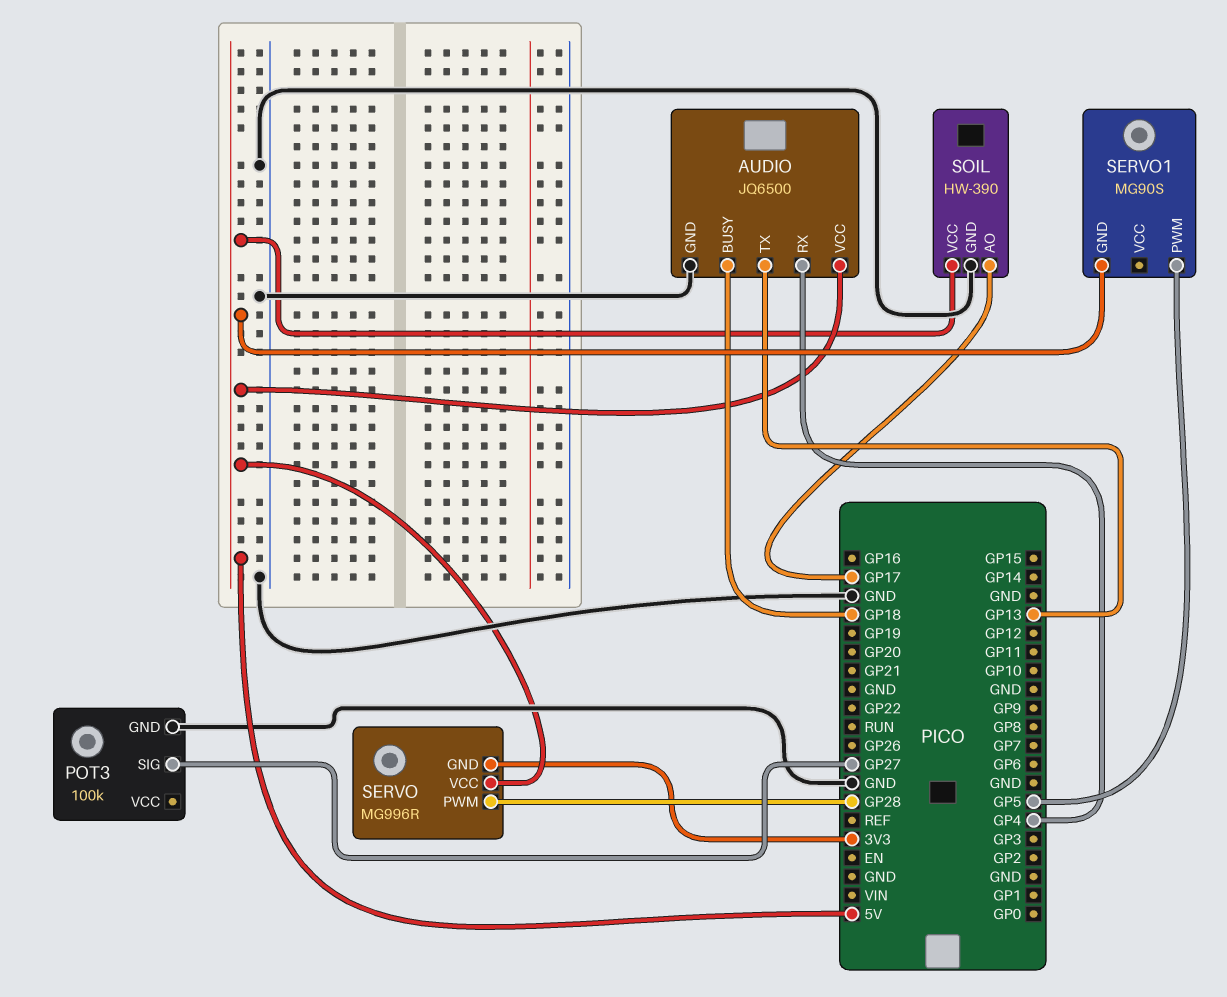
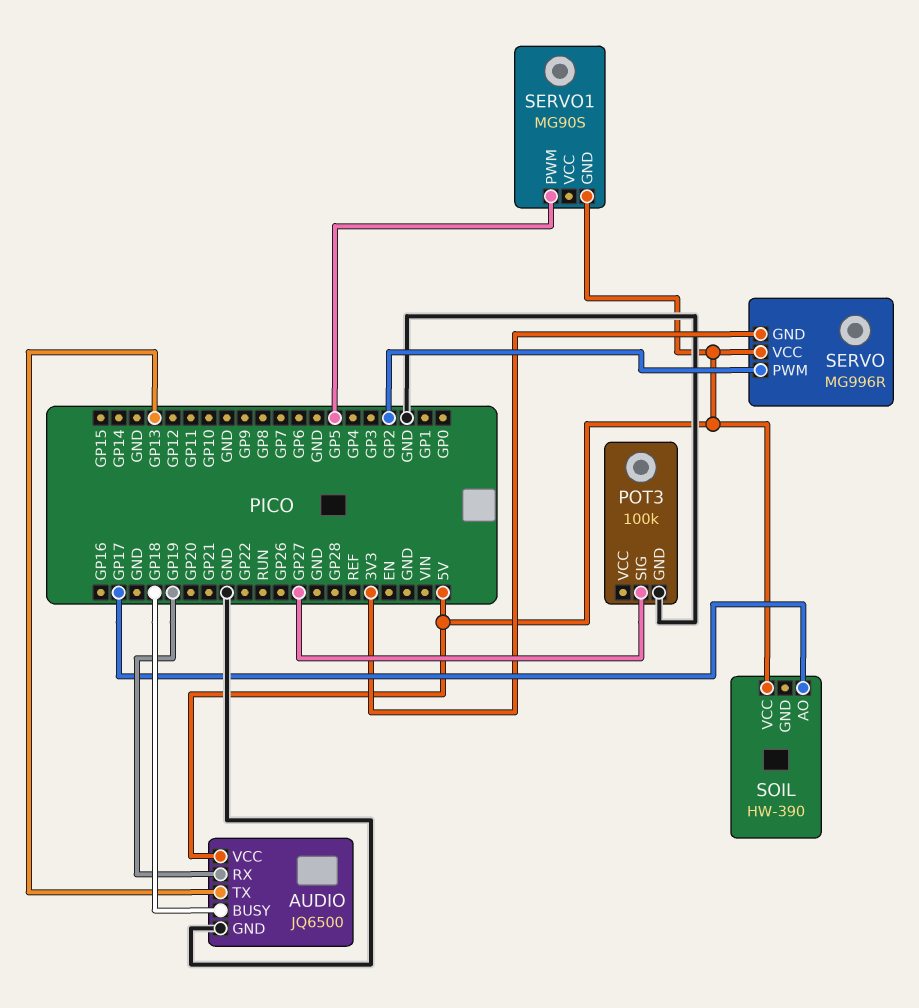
AUDIO pin RX: GP4 -> GP19
SERVO pin PWM: GP28 -> GP2
SOIL pin GND: GND -> none

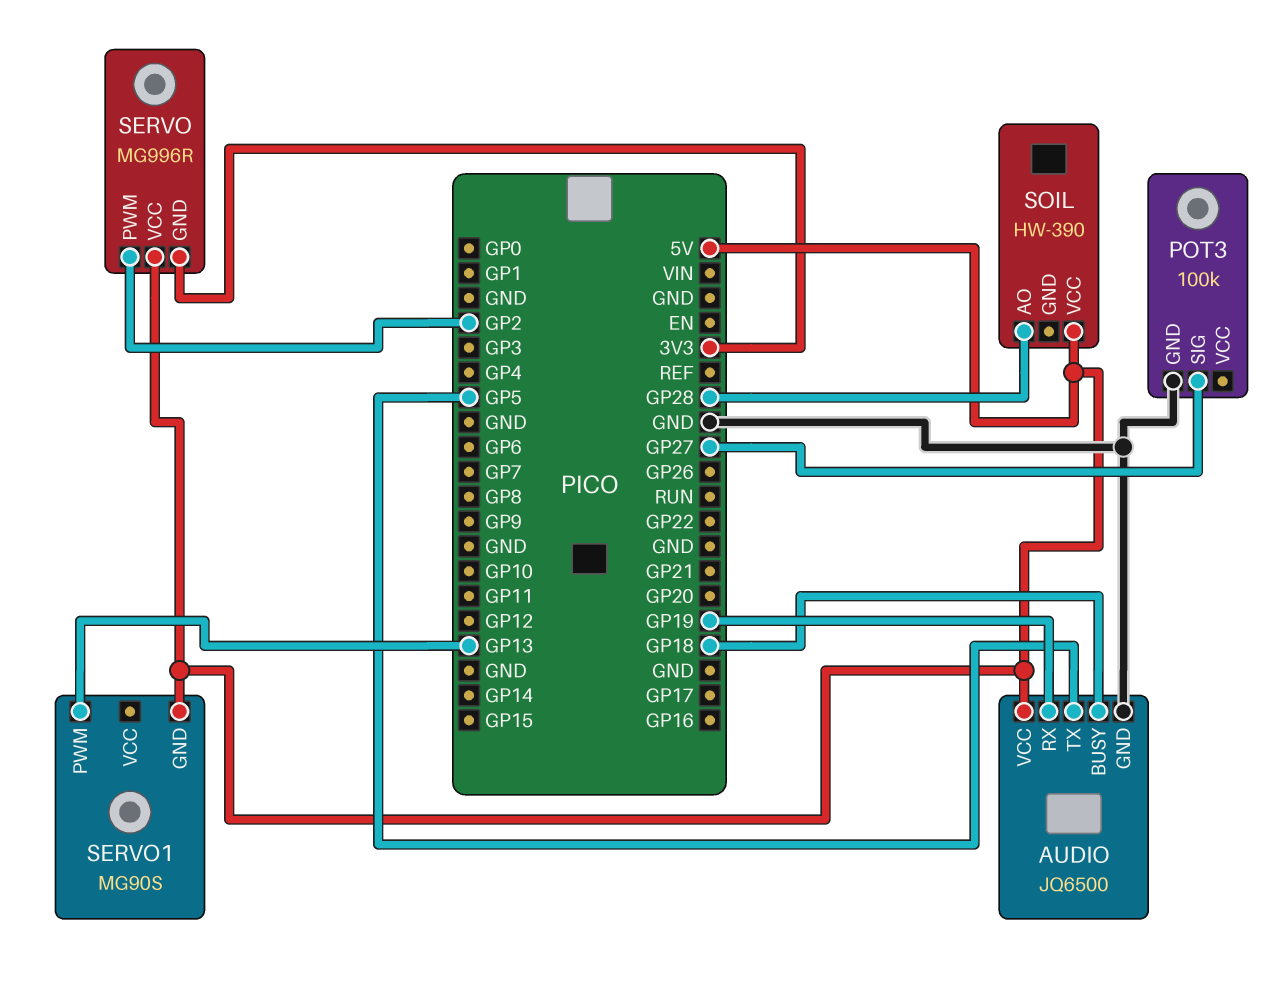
AUDIO pin TX: GP13 -> GP5
SERVO1 pin PWM: GP5 -> GP13
SOIL pin AO: GP17 -> GP28

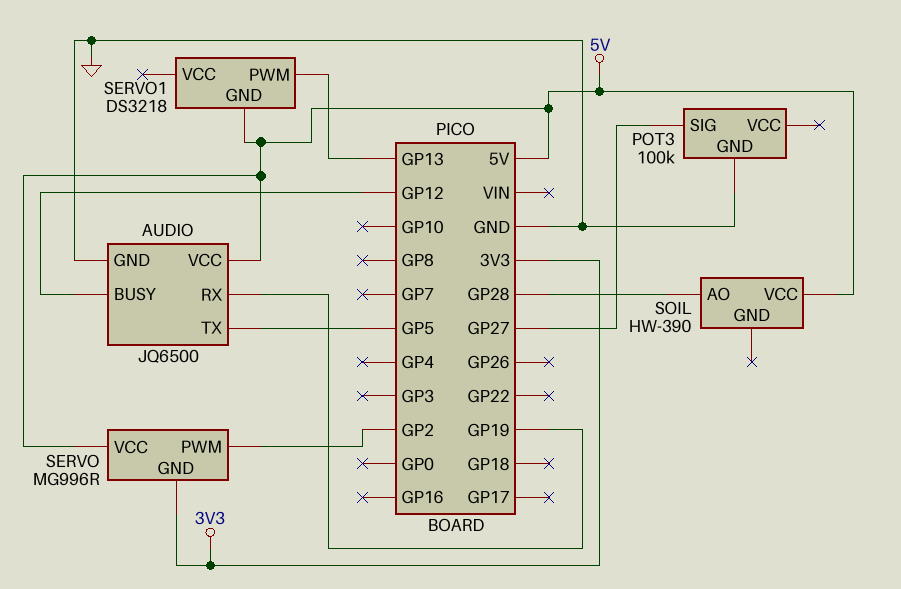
AUDIO pin BUSY: GP18 -> GP12
SERVO1: MG90S -> DS3218

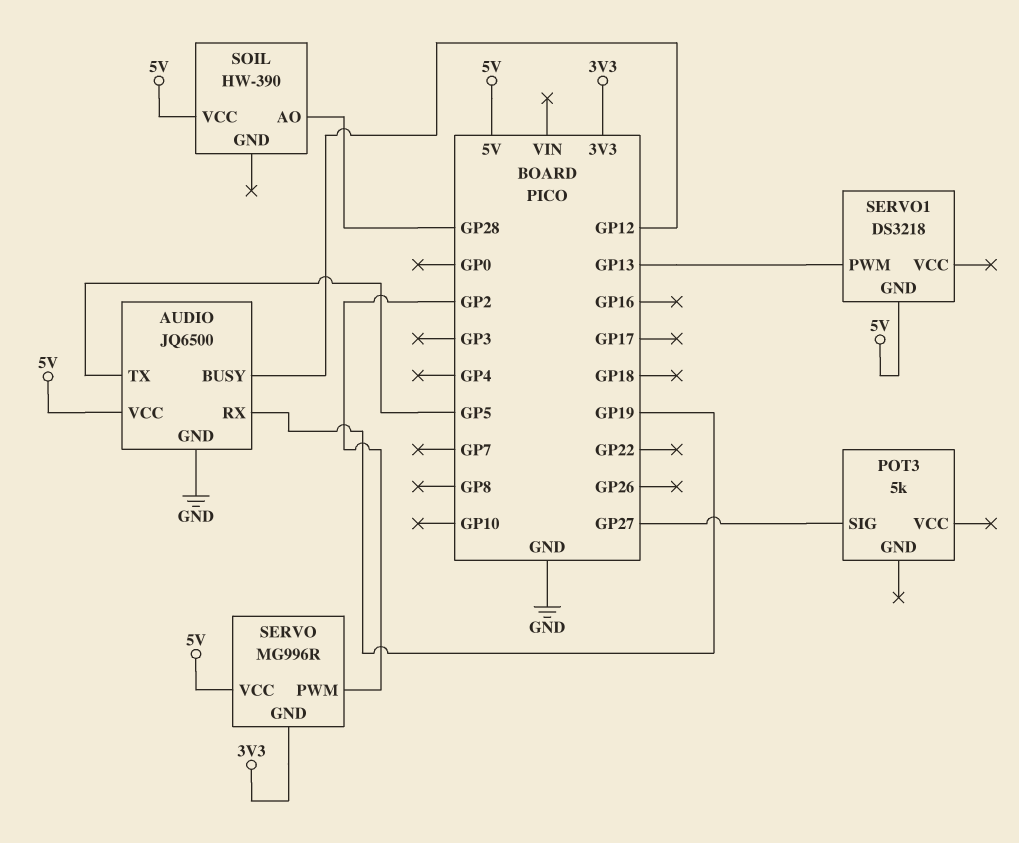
POT3: 100k -> 5k
POT3 pin GND: GND -> none

